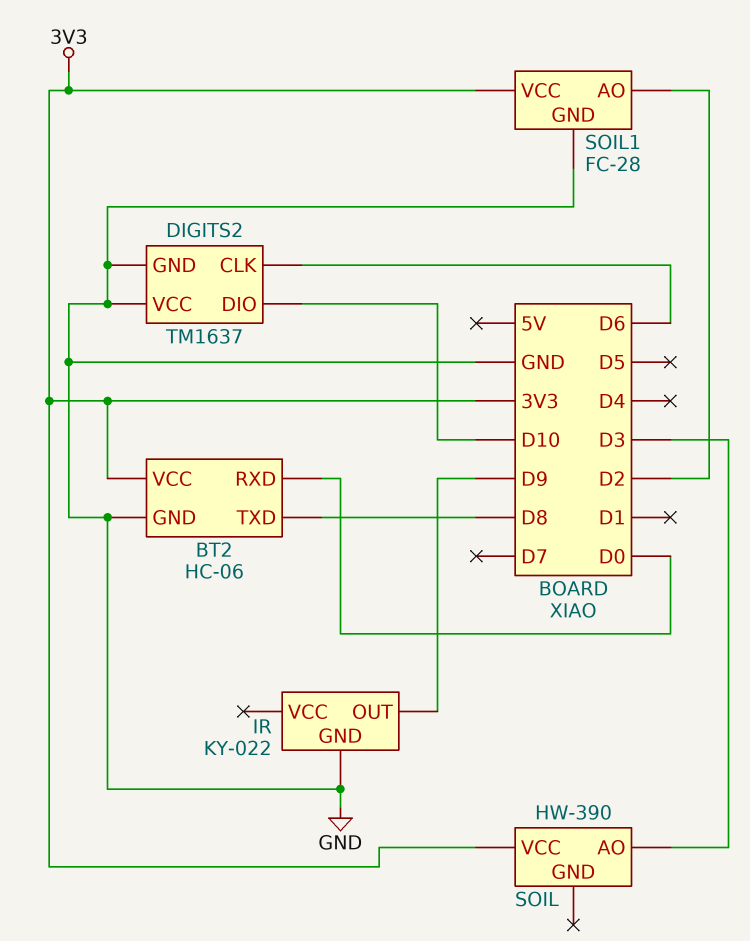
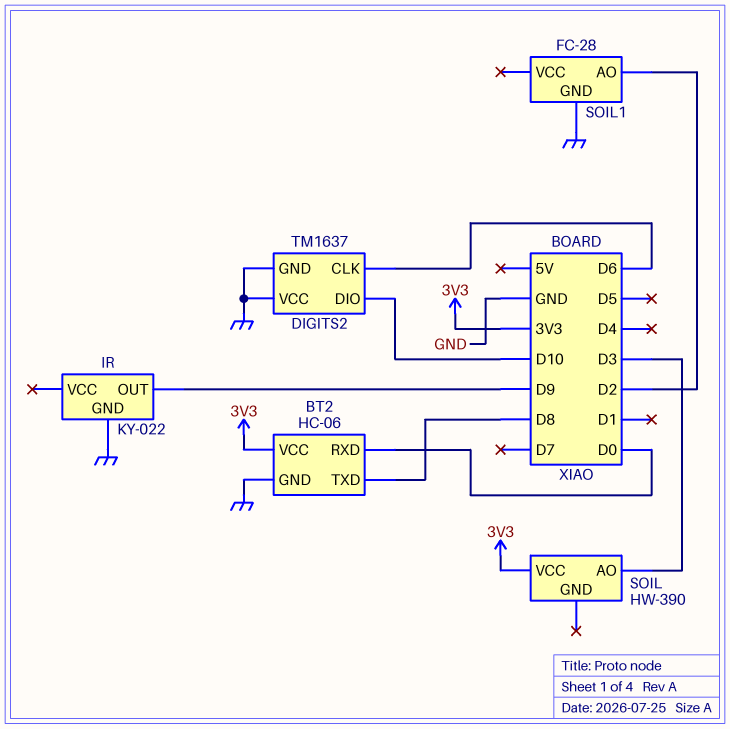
SOIL1 pin VCC: 3V3 -> none

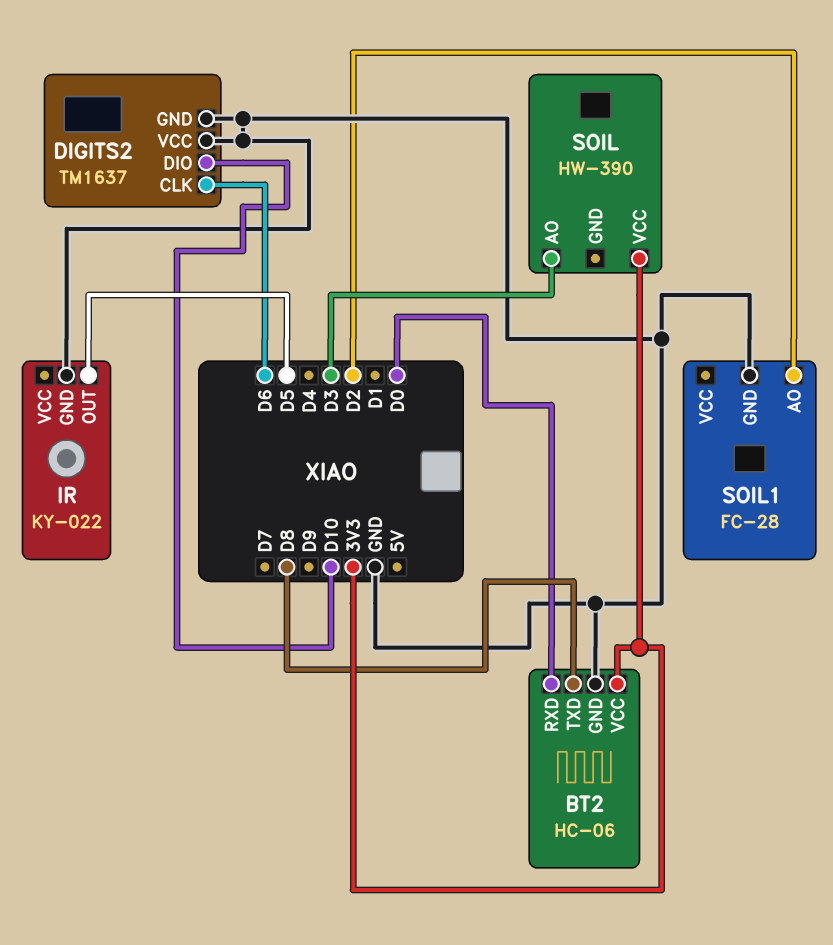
IR pin OUT: D9 -> D5

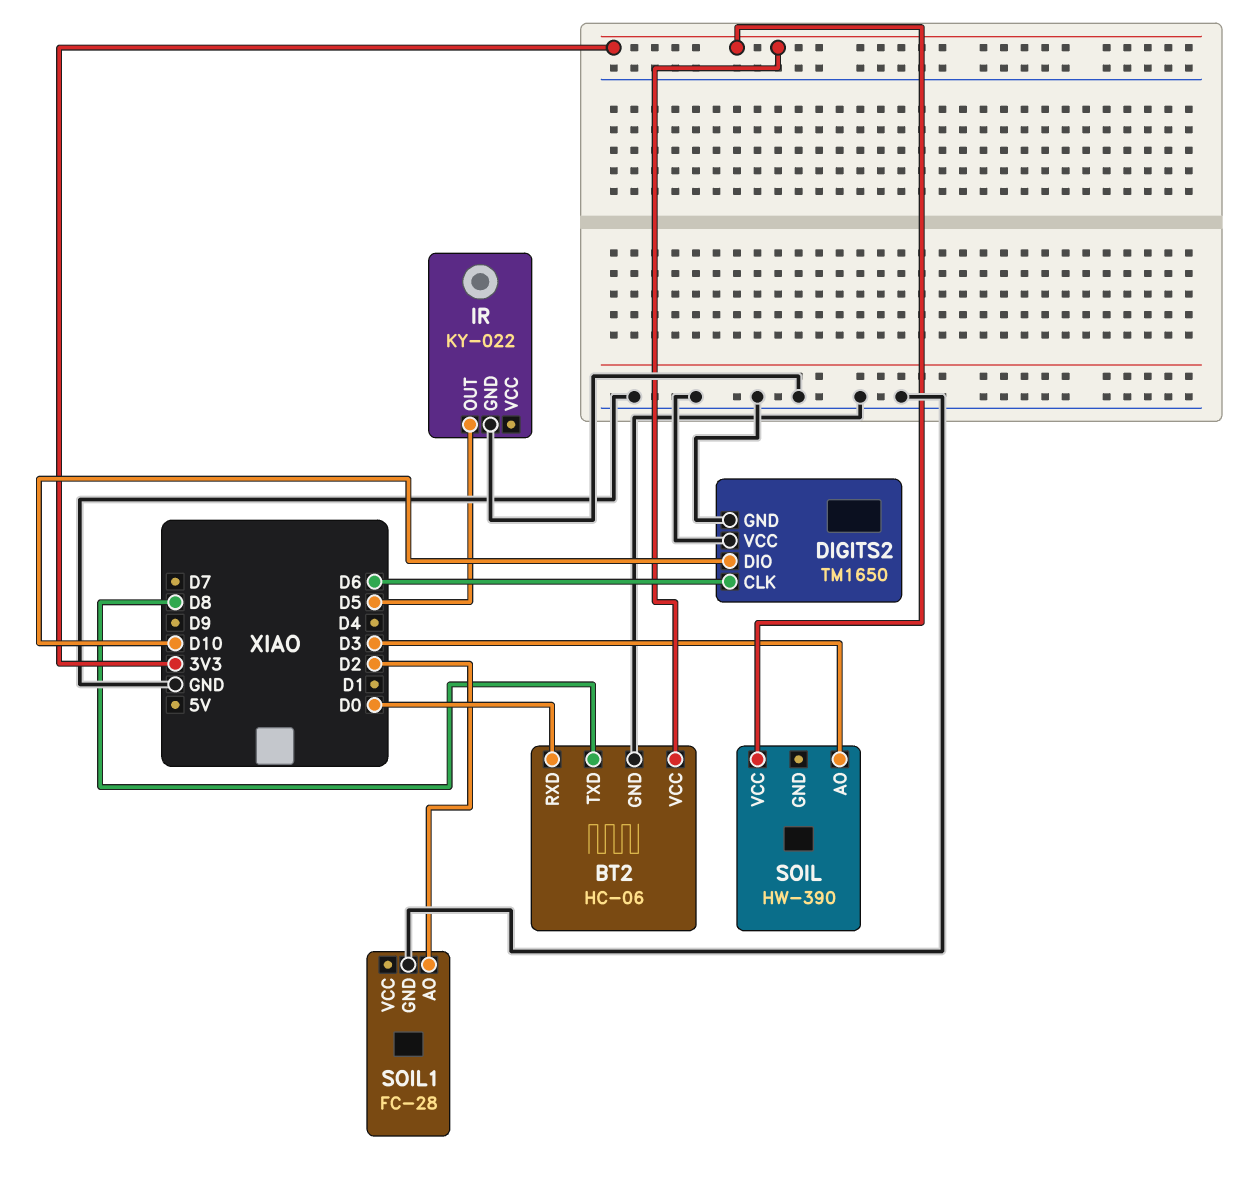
DIGITS2: TM1637 -> TM1650

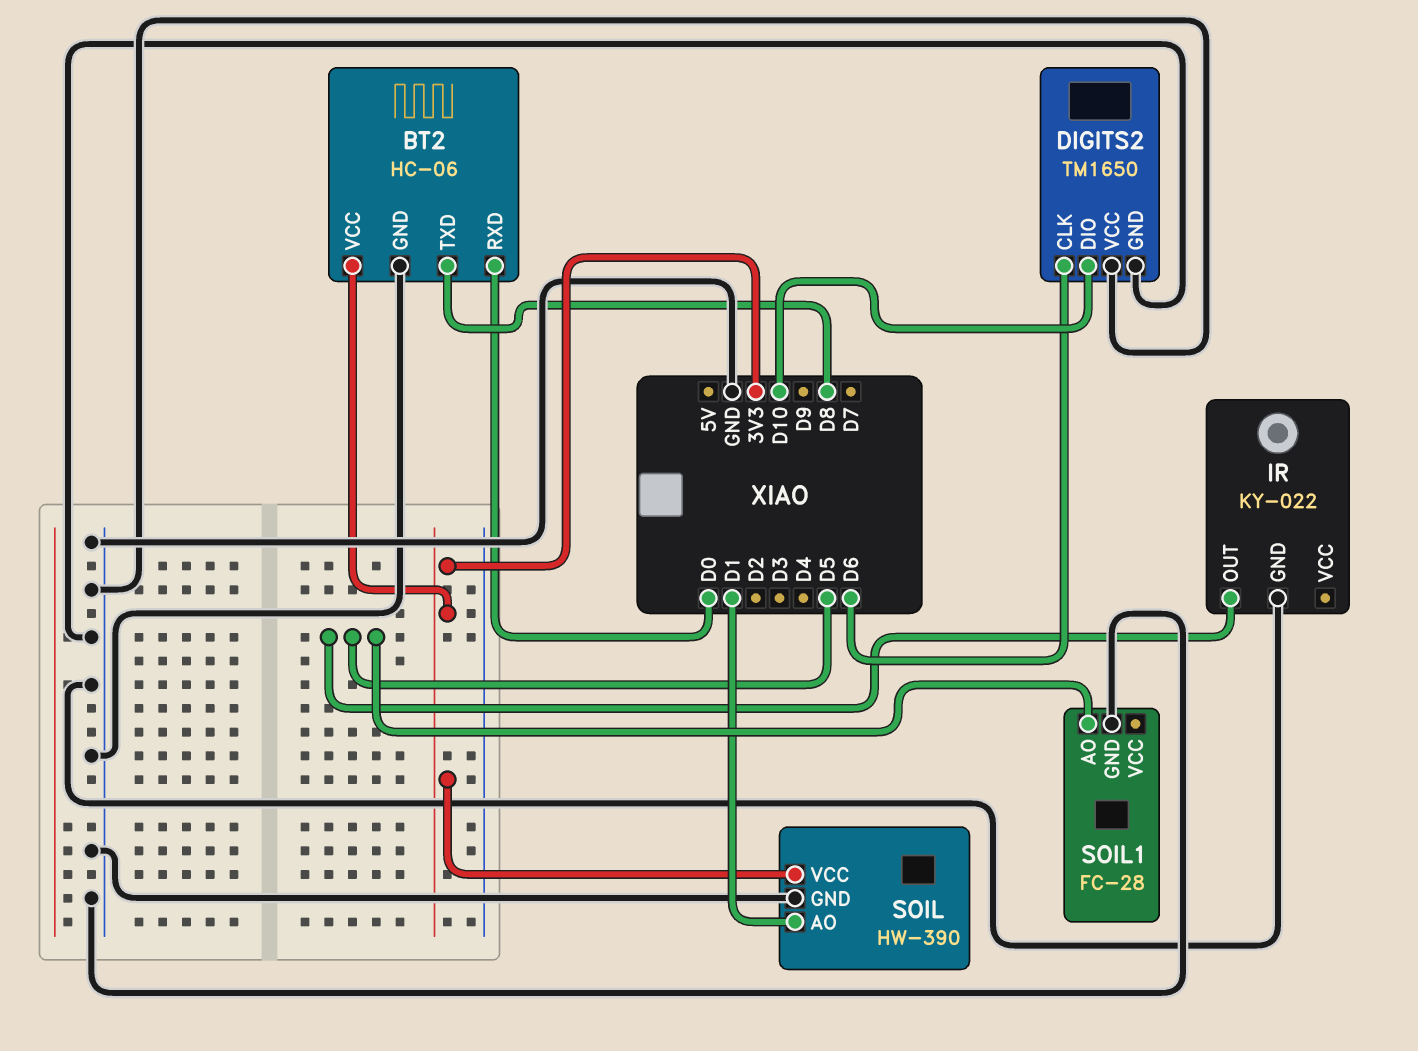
SOIL pin AO: D3 -> D1
SOIL pin GND: none -> GND
SOIL1 pin AO: D2 -> D5

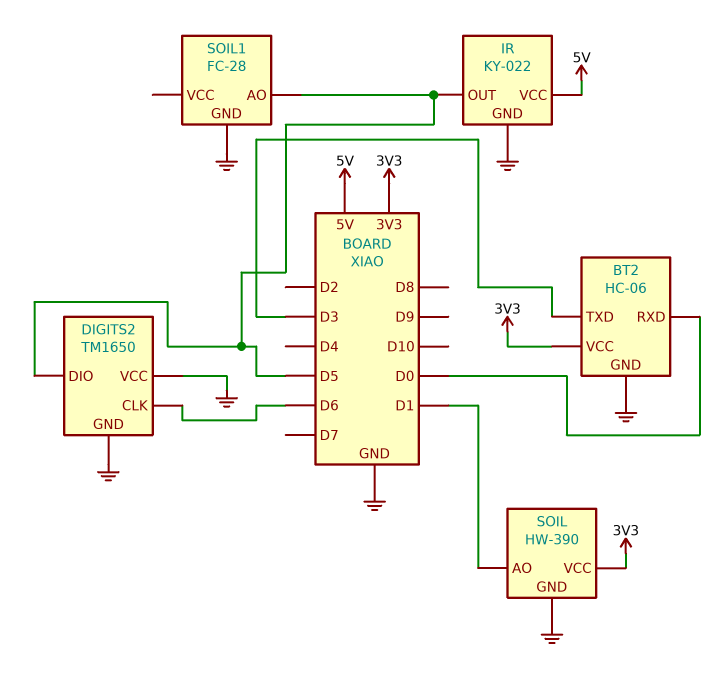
BT2 pin TXD: D8 -> D3
DIGITS2 pin DIO: D10 -> D5
IR pin VCC: none -> 5V

